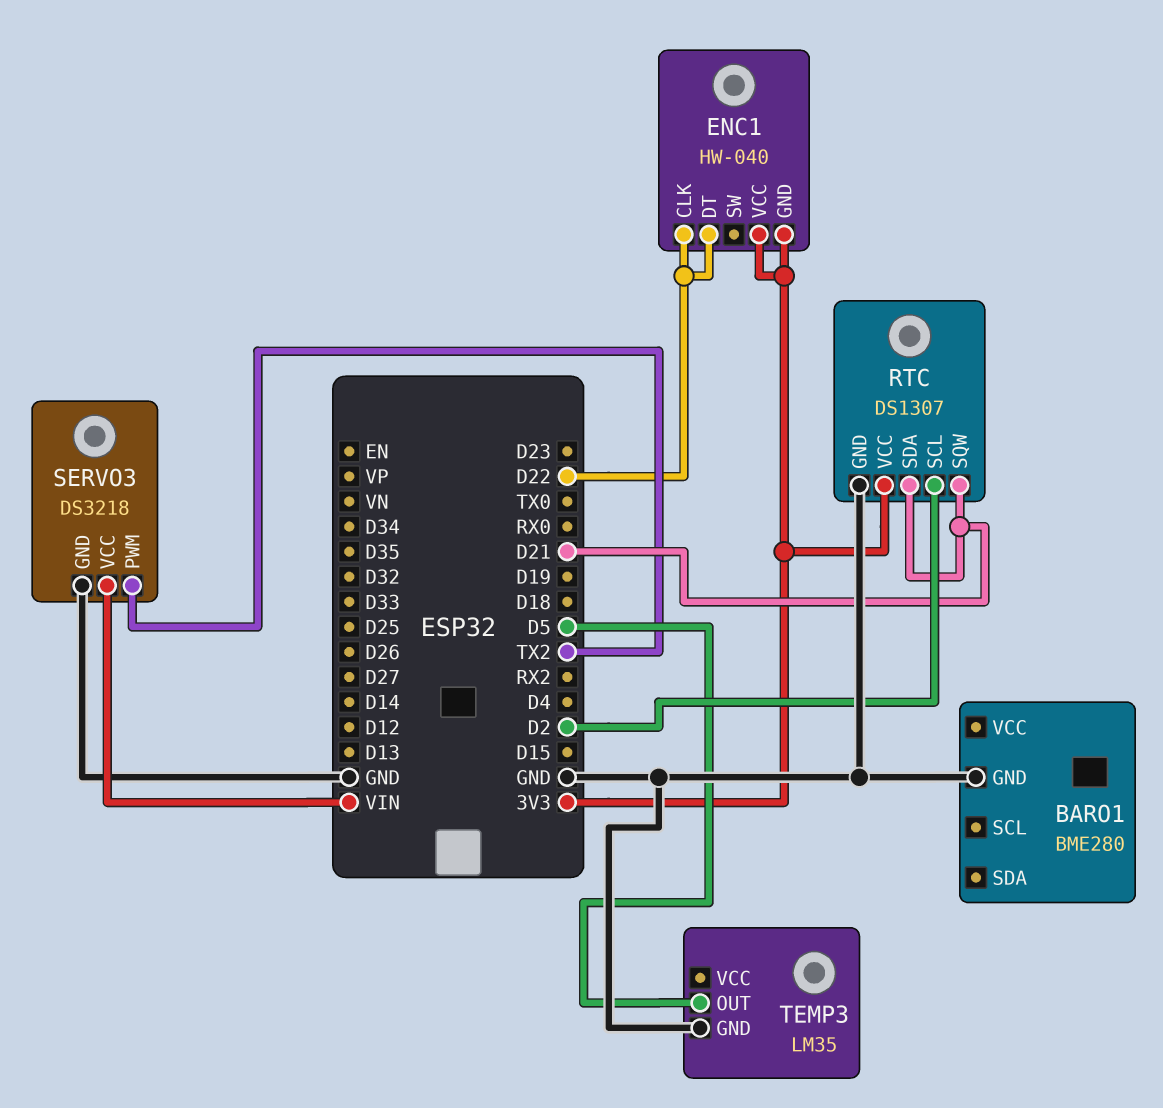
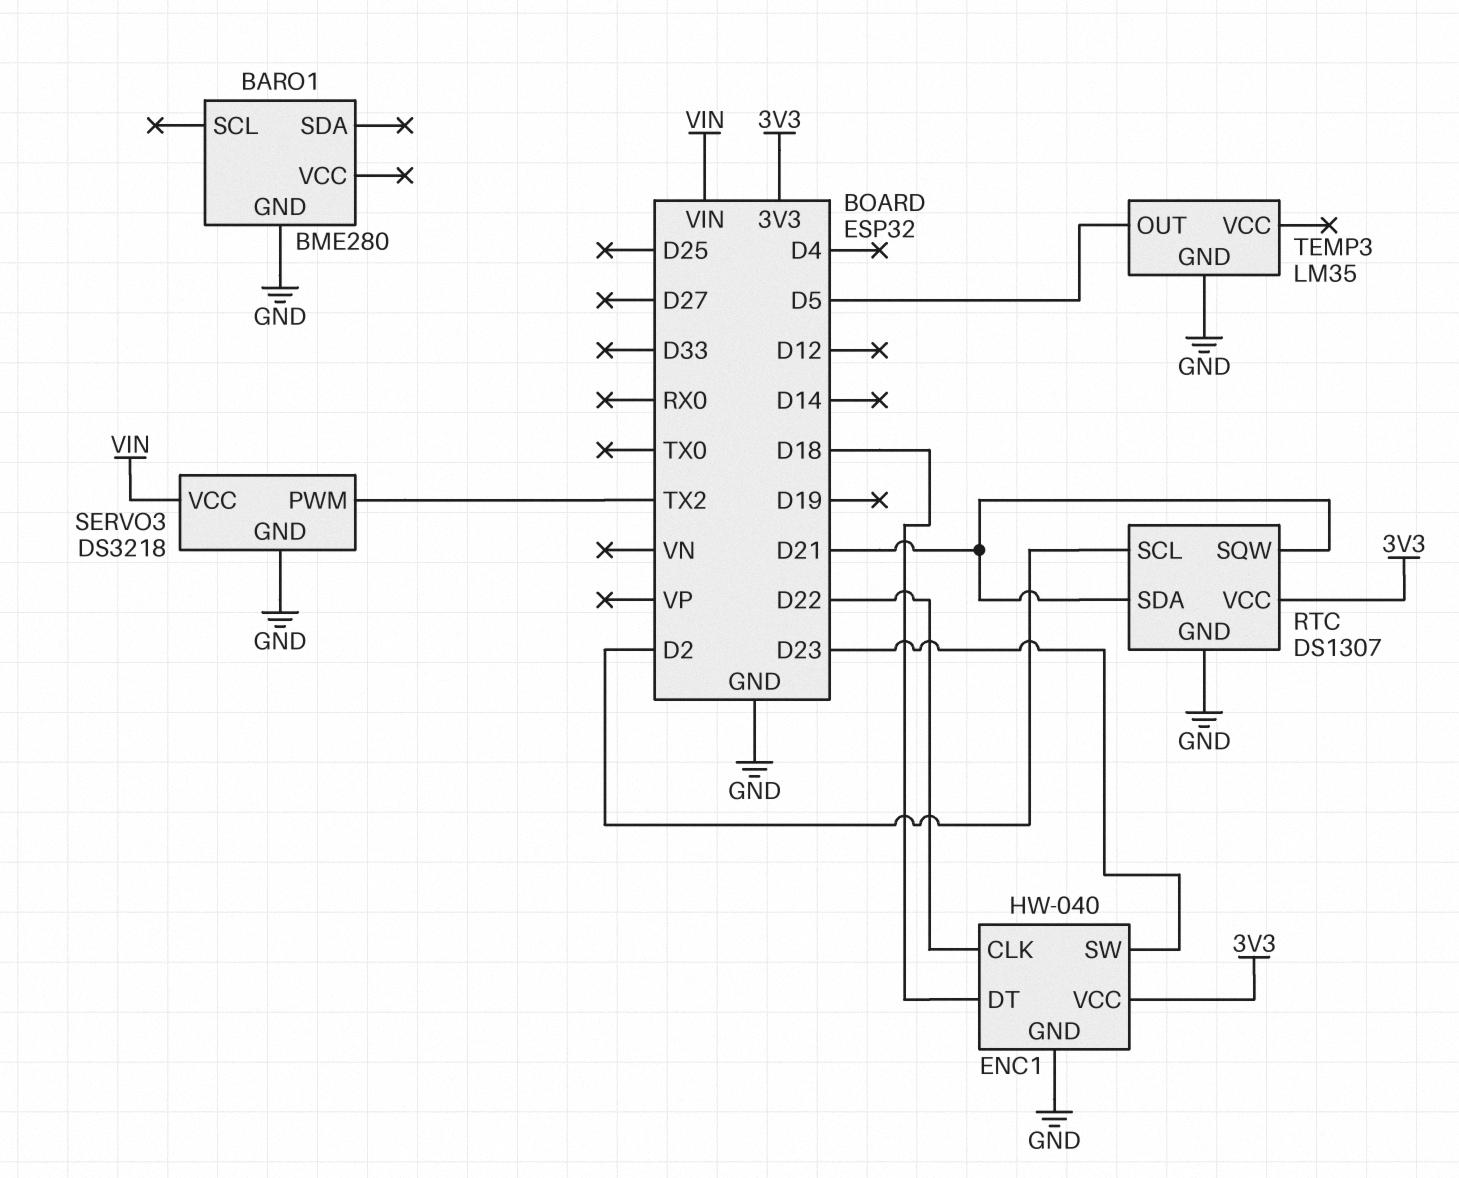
ENC1 pin DT: D22 -> D18
ENC1 pin GND: 3V3 -> GND
ENC1 pin SW: none -> D23

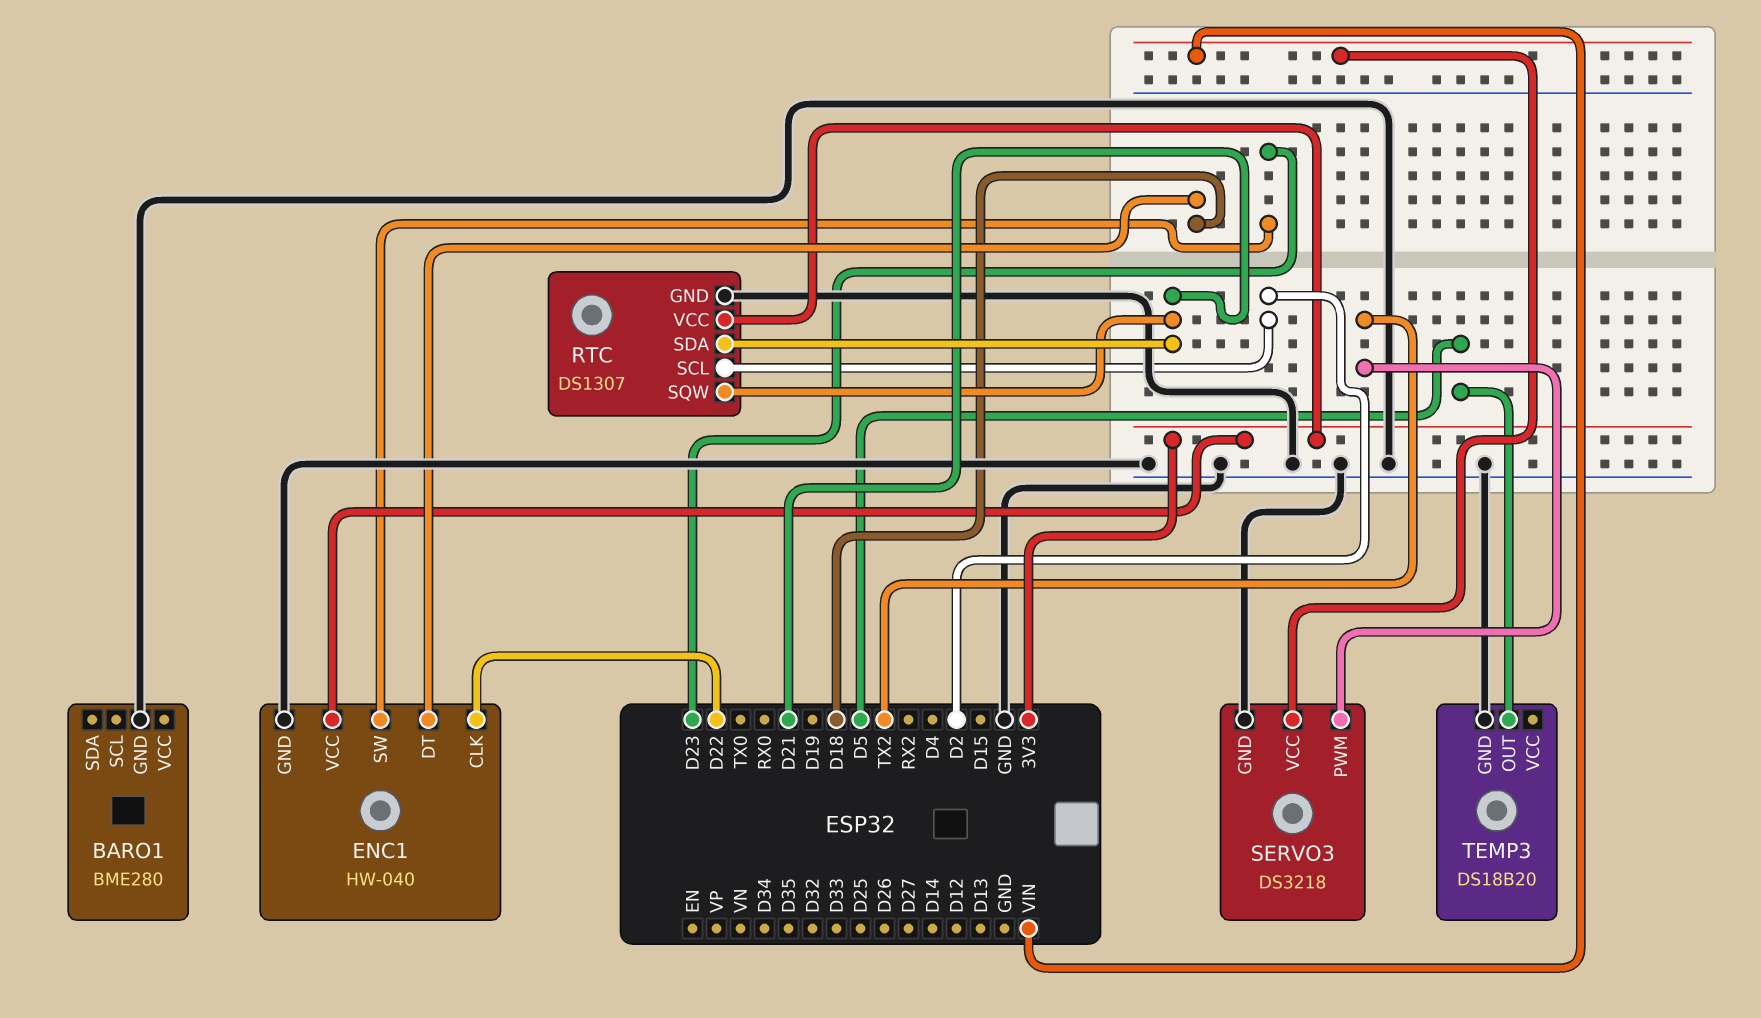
TEMP3: LM35 -> DS18B20

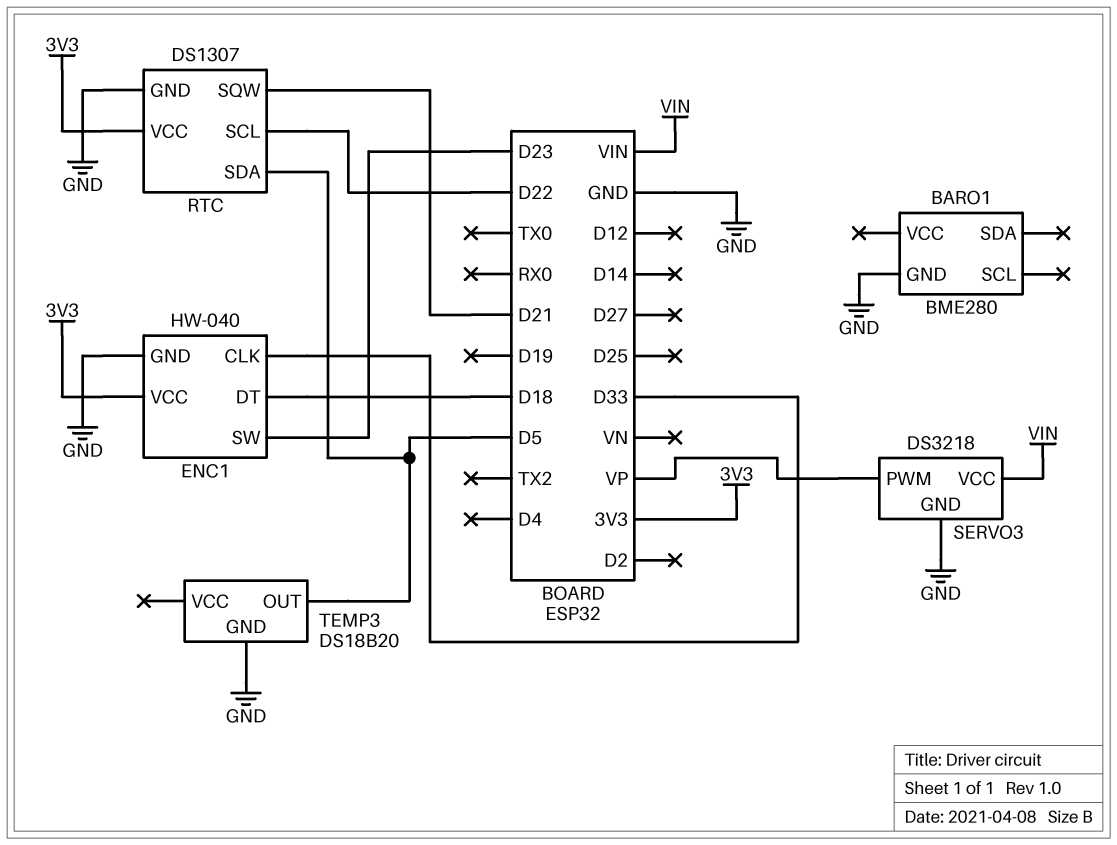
ENC1 pin CLK: D22 -> D33
RTC pin SCL: D2 -> D22
RTC pin SDA: D21 -> D5
SERVO3 pin PWM: TX2 -> VP

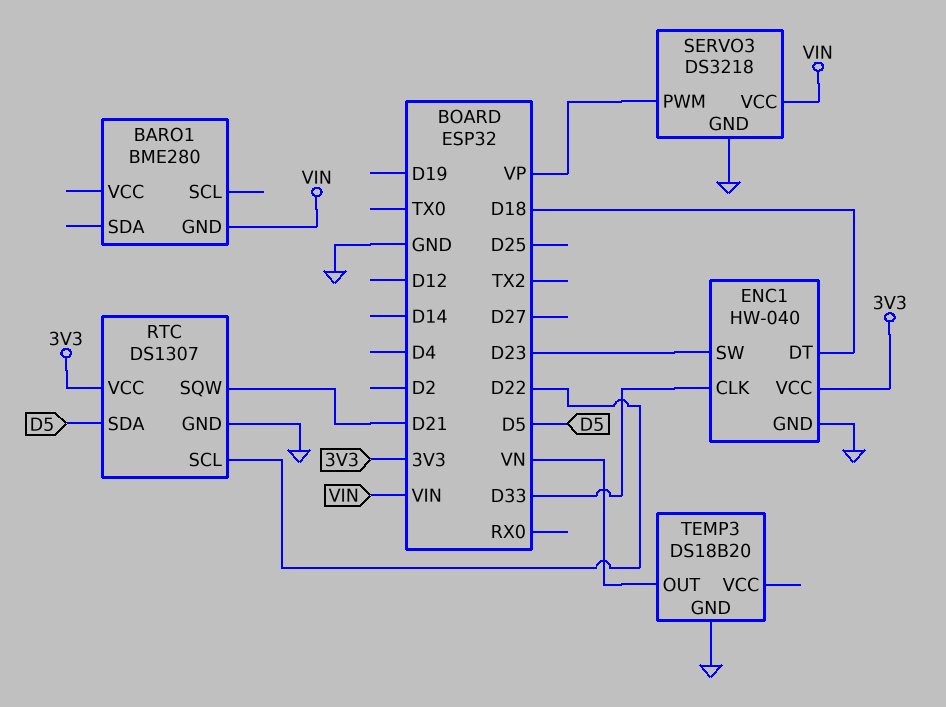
BARO1 pin GND: GND -> VIN
TEMP3 pin OUT: D5 -> VN

